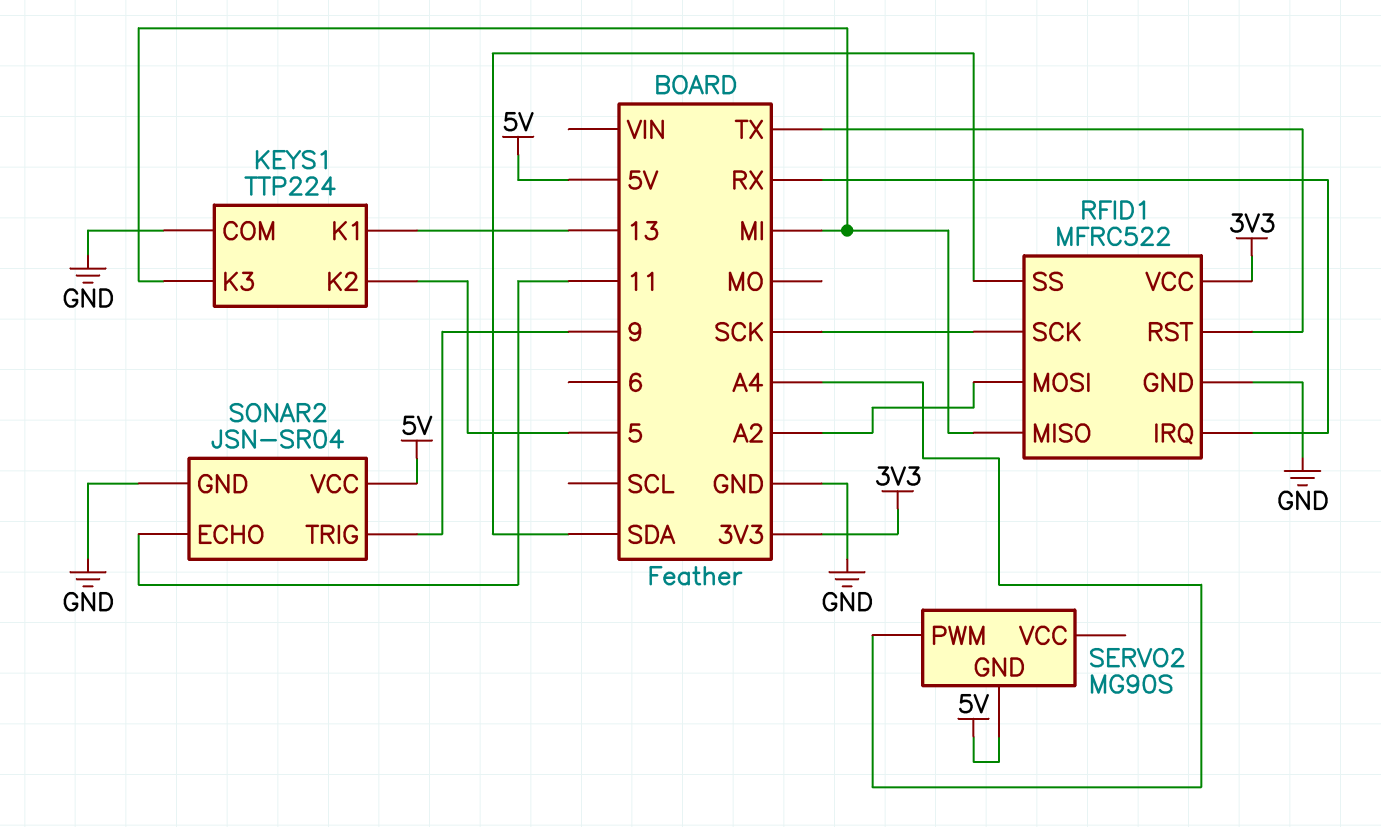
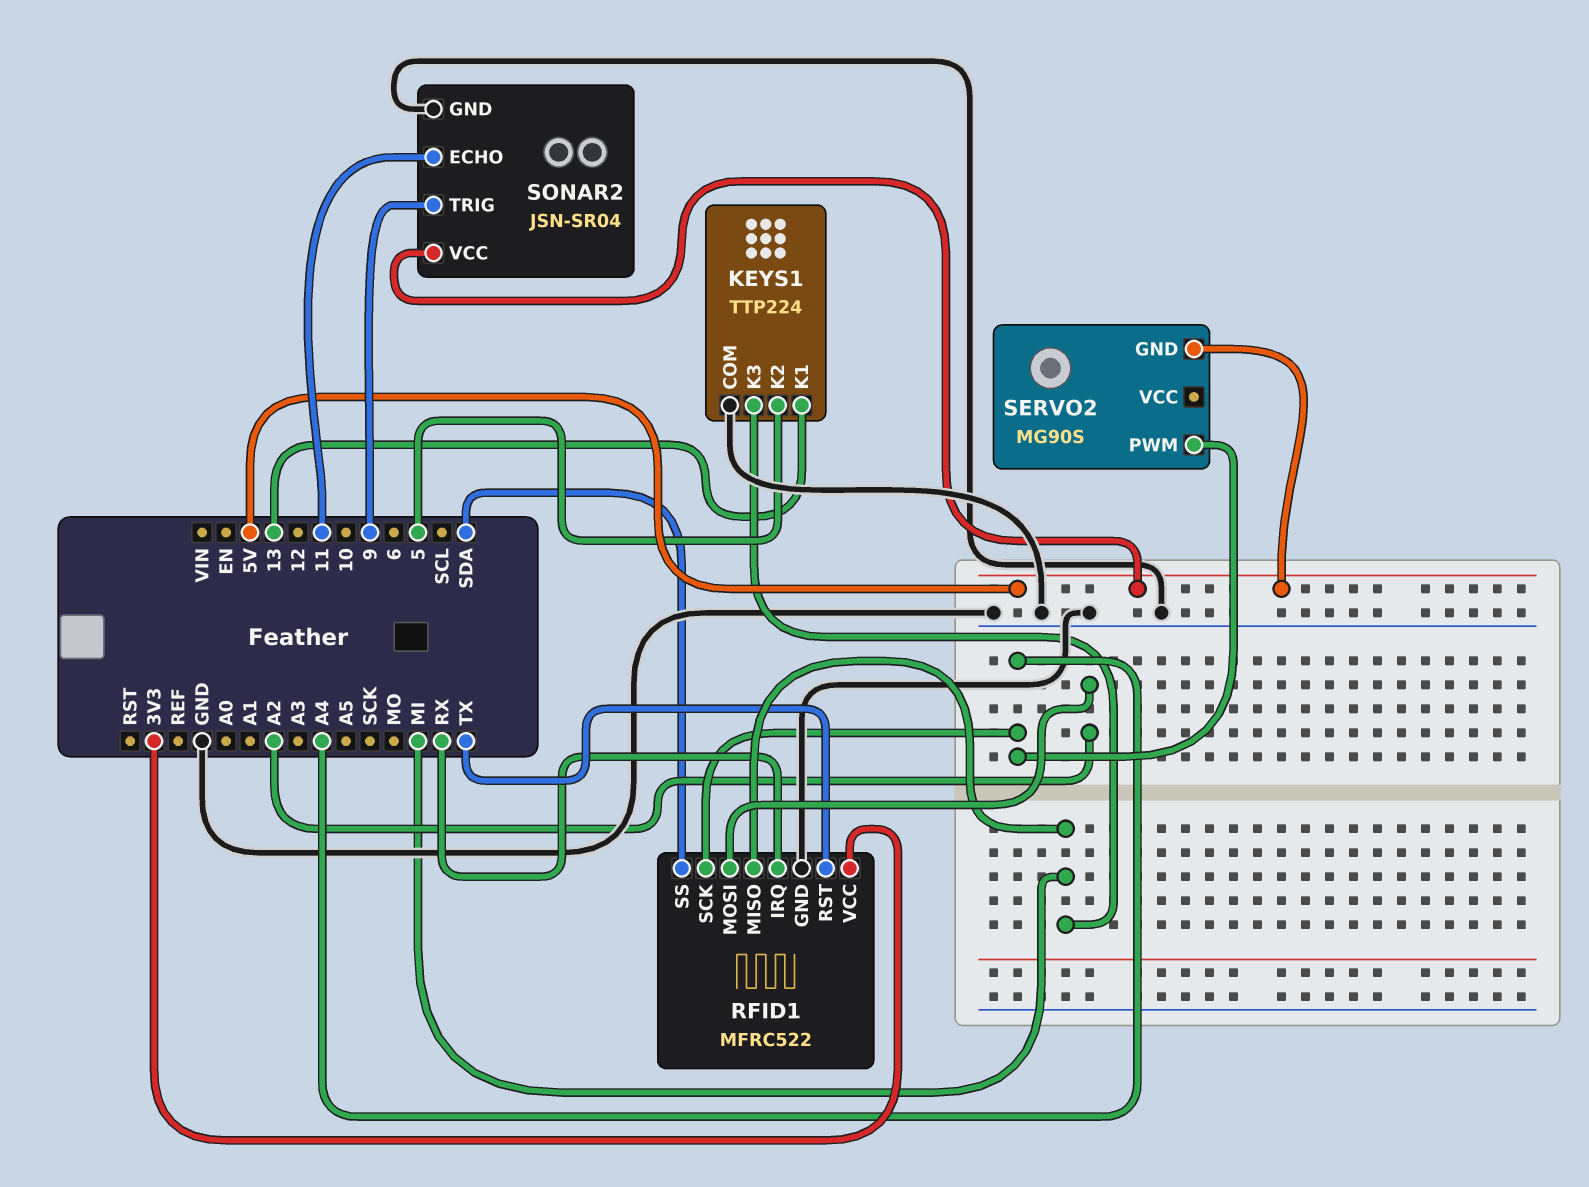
RFID1 pin SCK: SCK -> A4

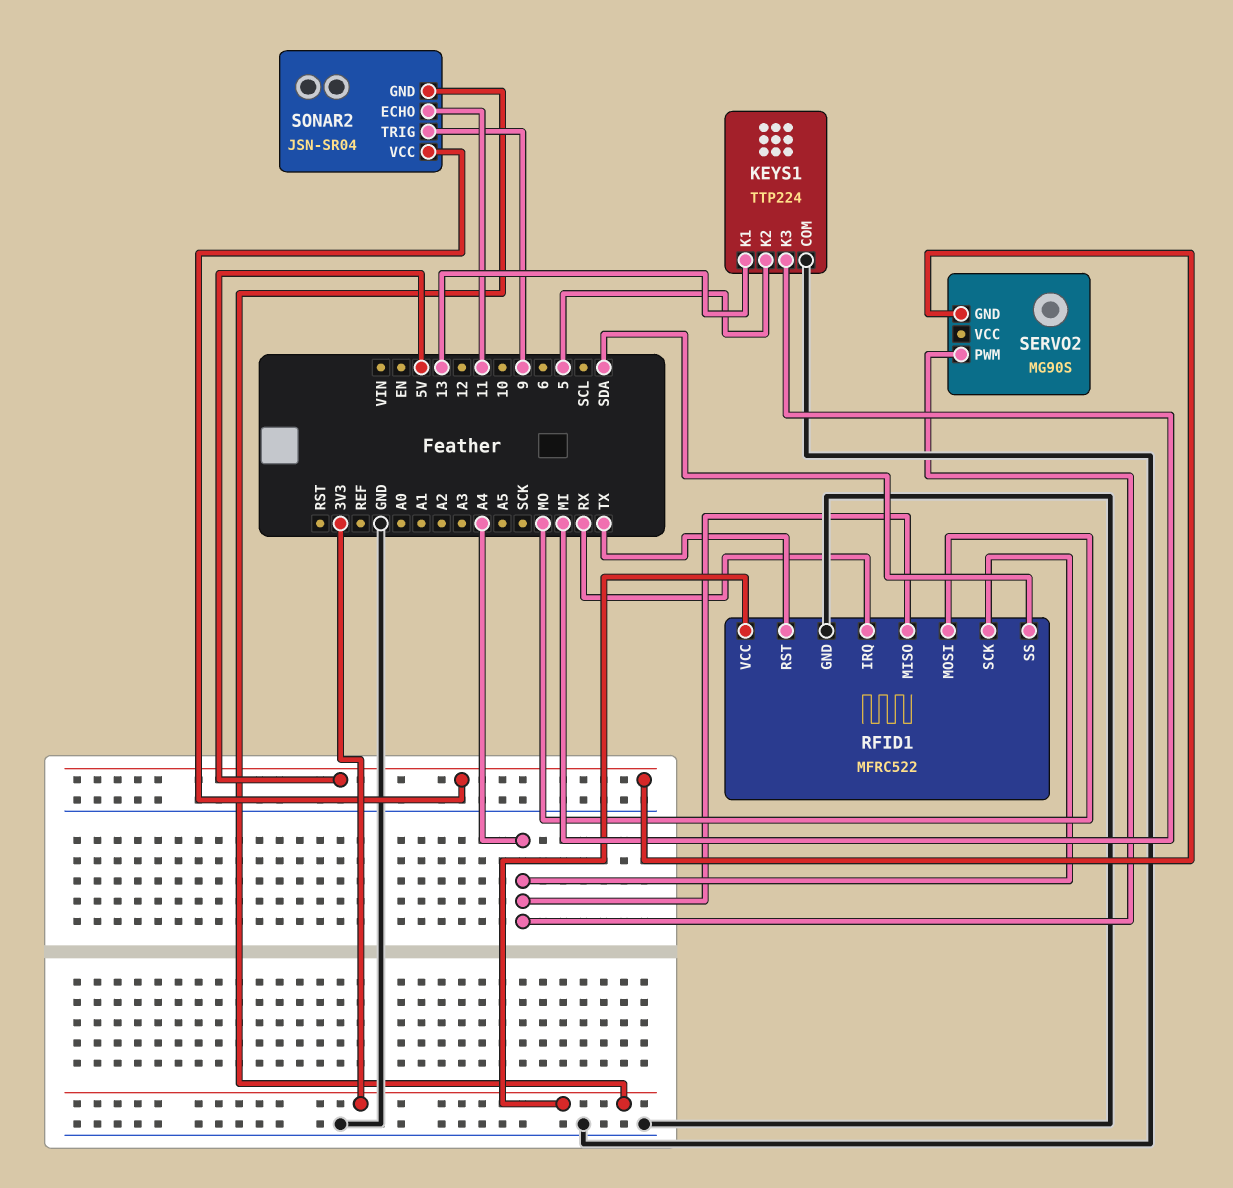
RFID1 pin MISO: MI -> A4
RFID1 pin MOSI: A2 -> MO
SONAR2 pin GND: GND -> 3V3

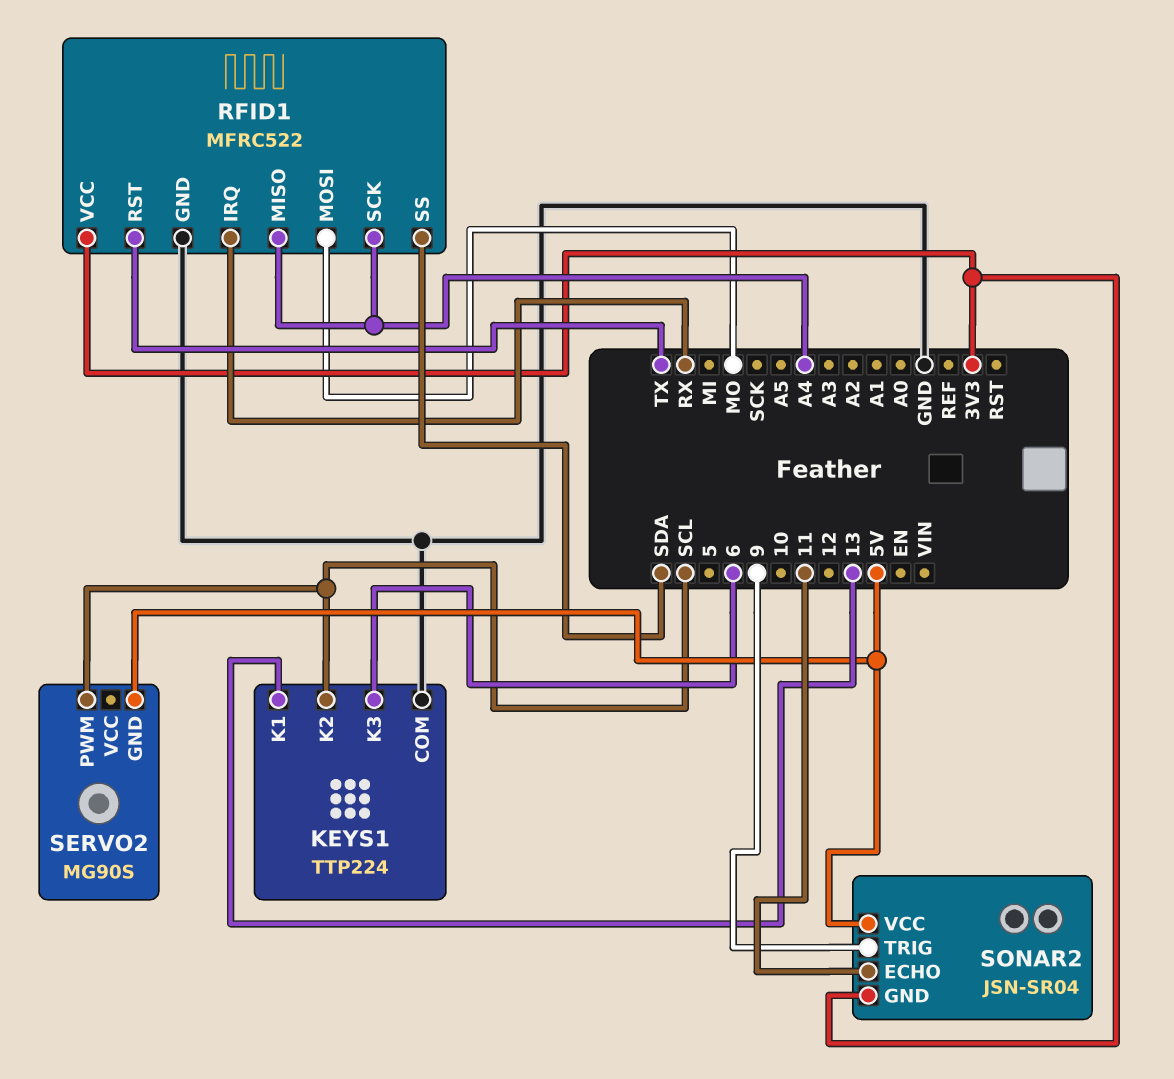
KEYS1 pin K2: 5 -> SCL
KEYS1 pin K3: MI -> 6
SERVO2 pin PWM: A4 -> SCL

